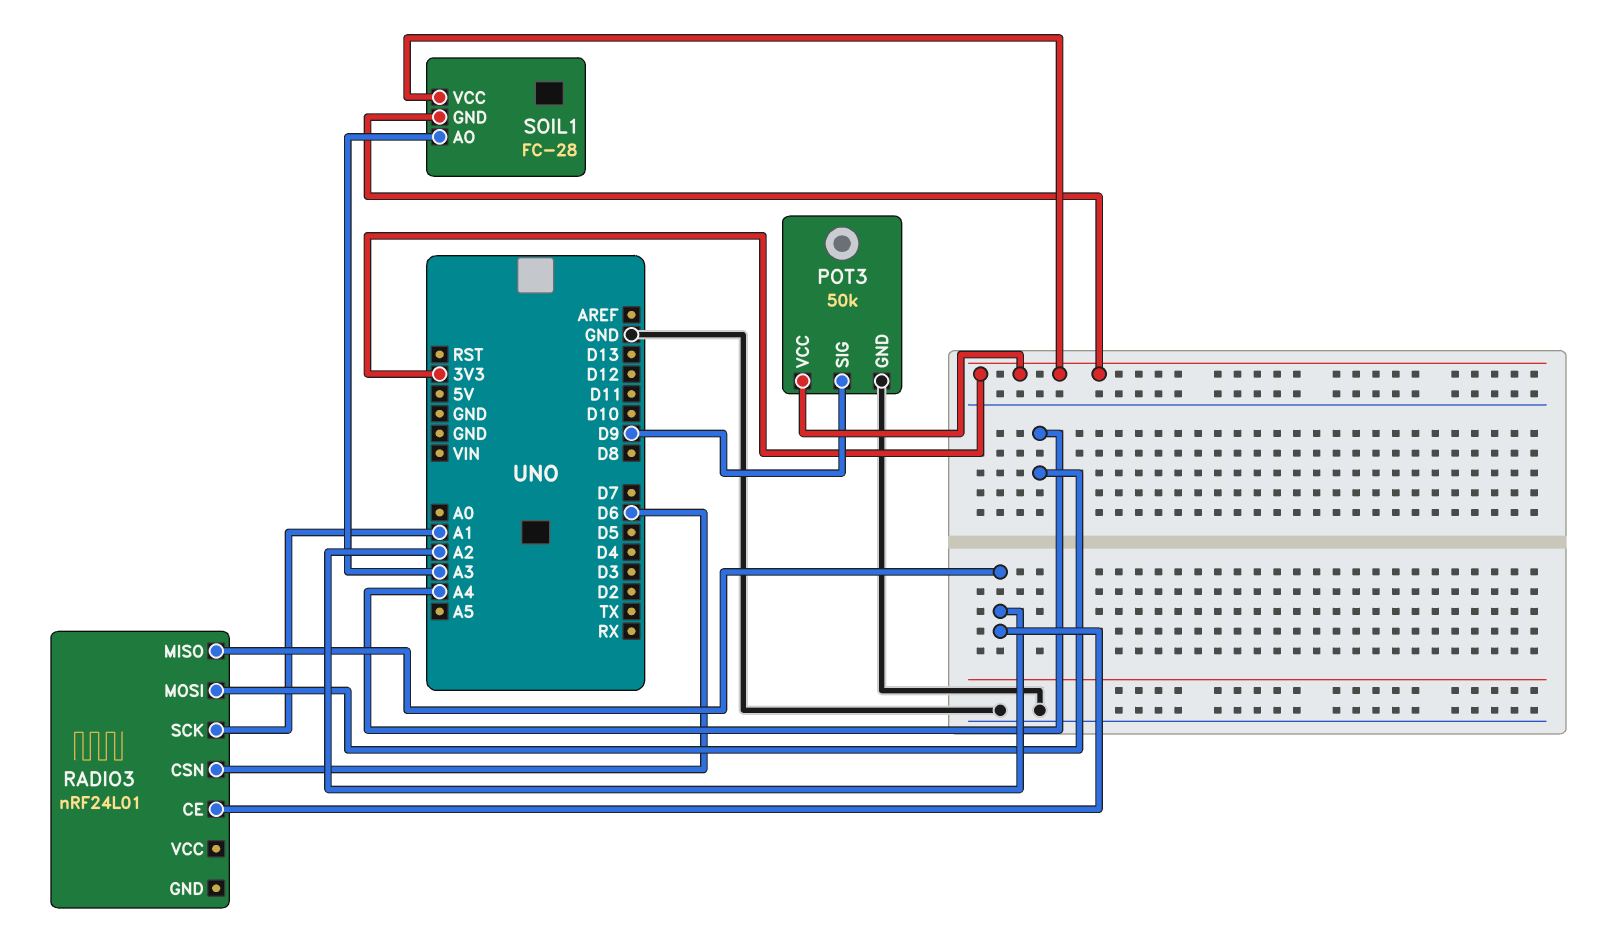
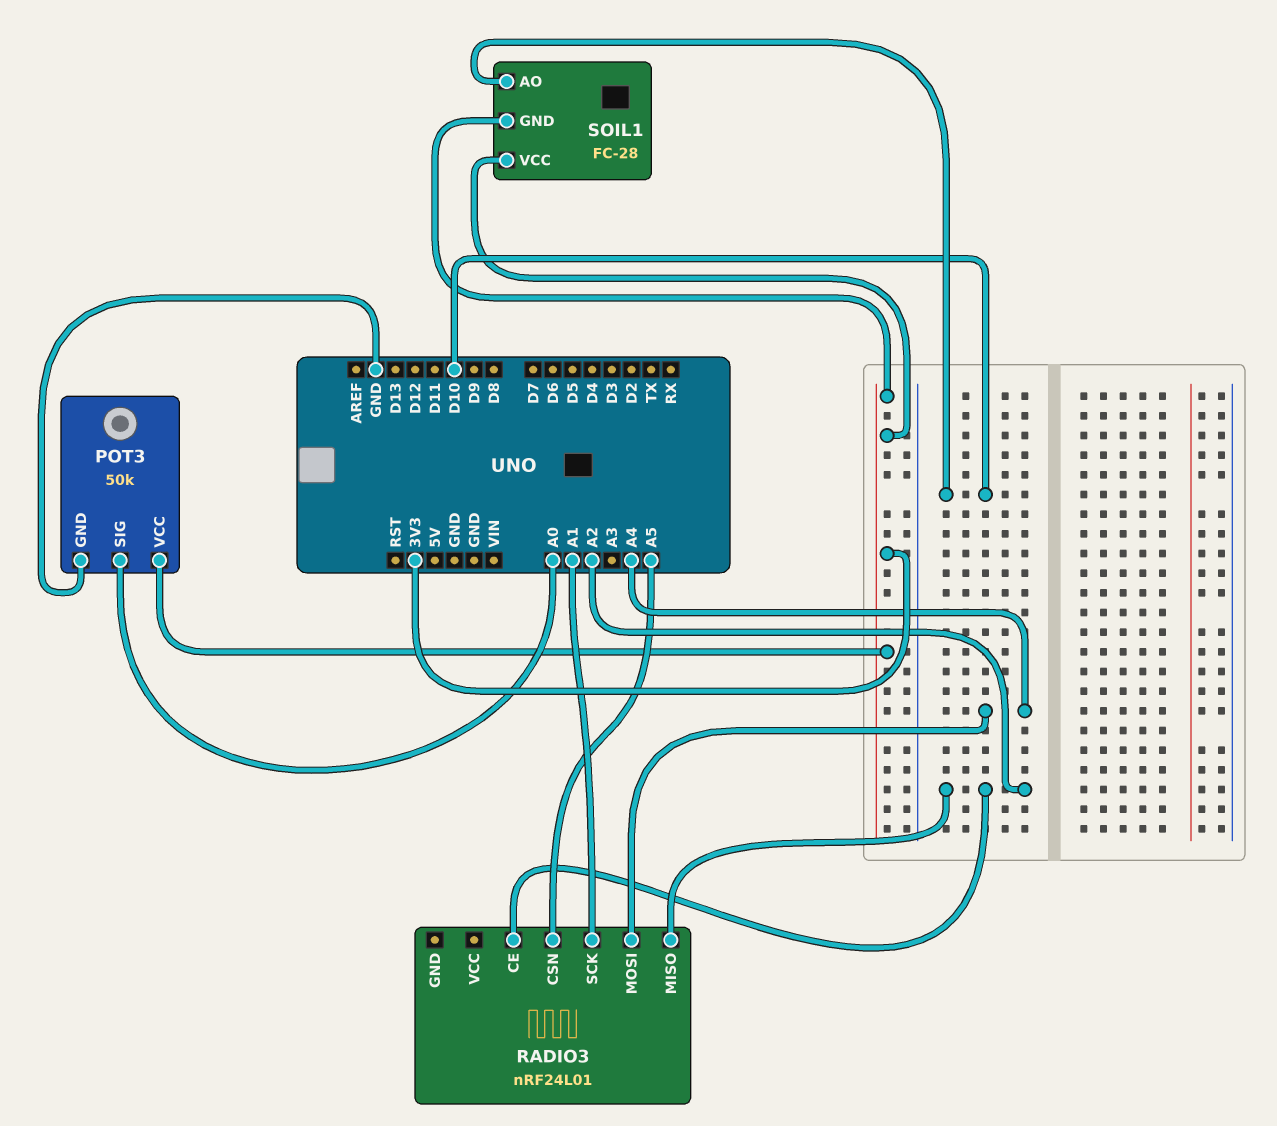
POT3 pin SIG: D9 -> A0
RADIO3 pin CSN: D6 -> A5
SOIL1 pin AO: A3 -> D10

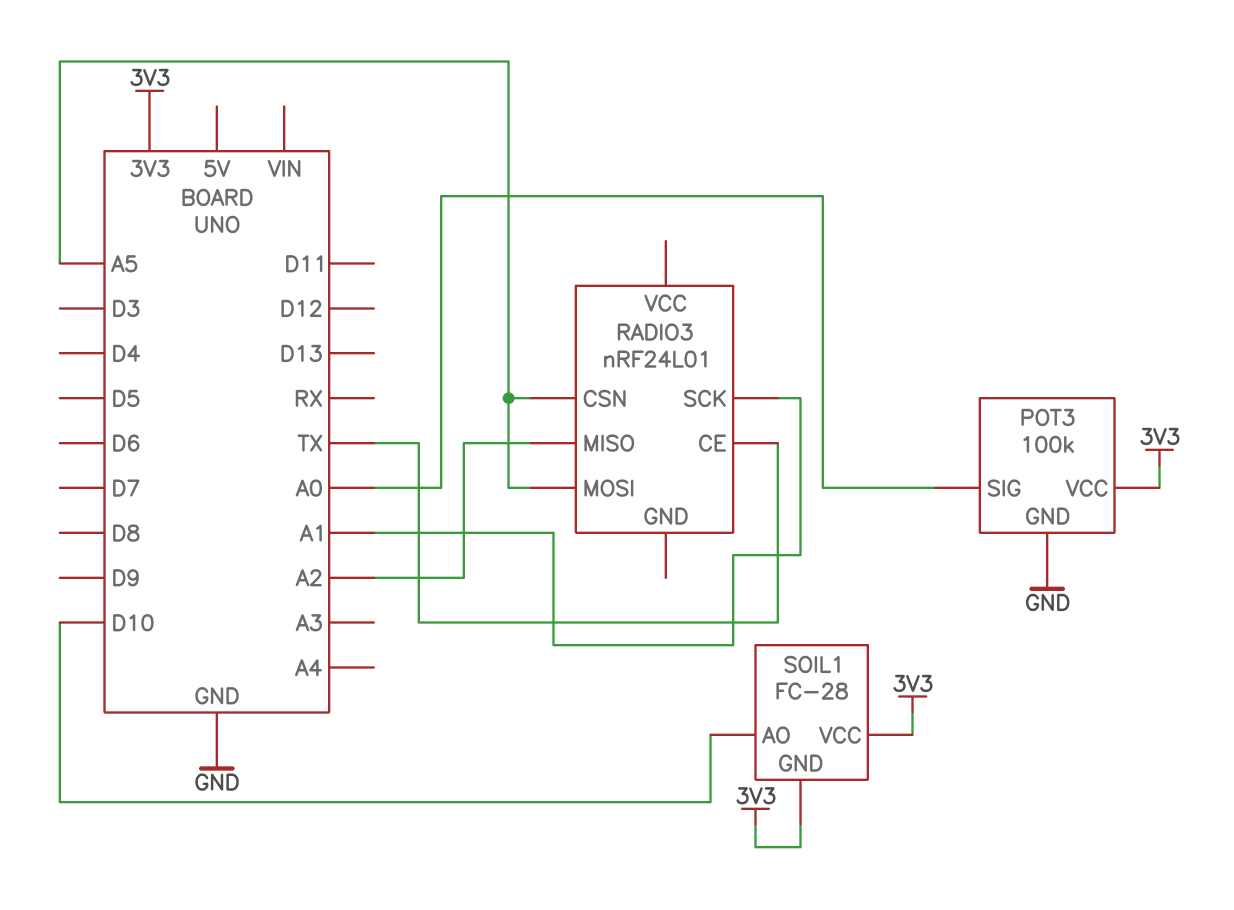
POT3: 50k -> 100k
RADIO3 pin CE: A2 -> TX
RADIO3 pin MOSI: A4 -> A5

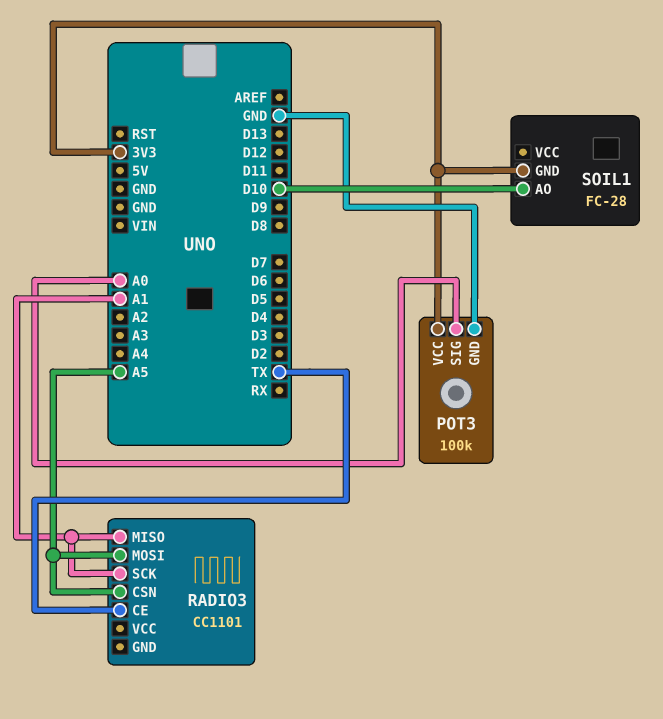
RADIO3: nRF24L01 -> CC1101
RADIO3 pin MISO: A2 -> A1
SOIL1 pin VCC: 3V3 -> none

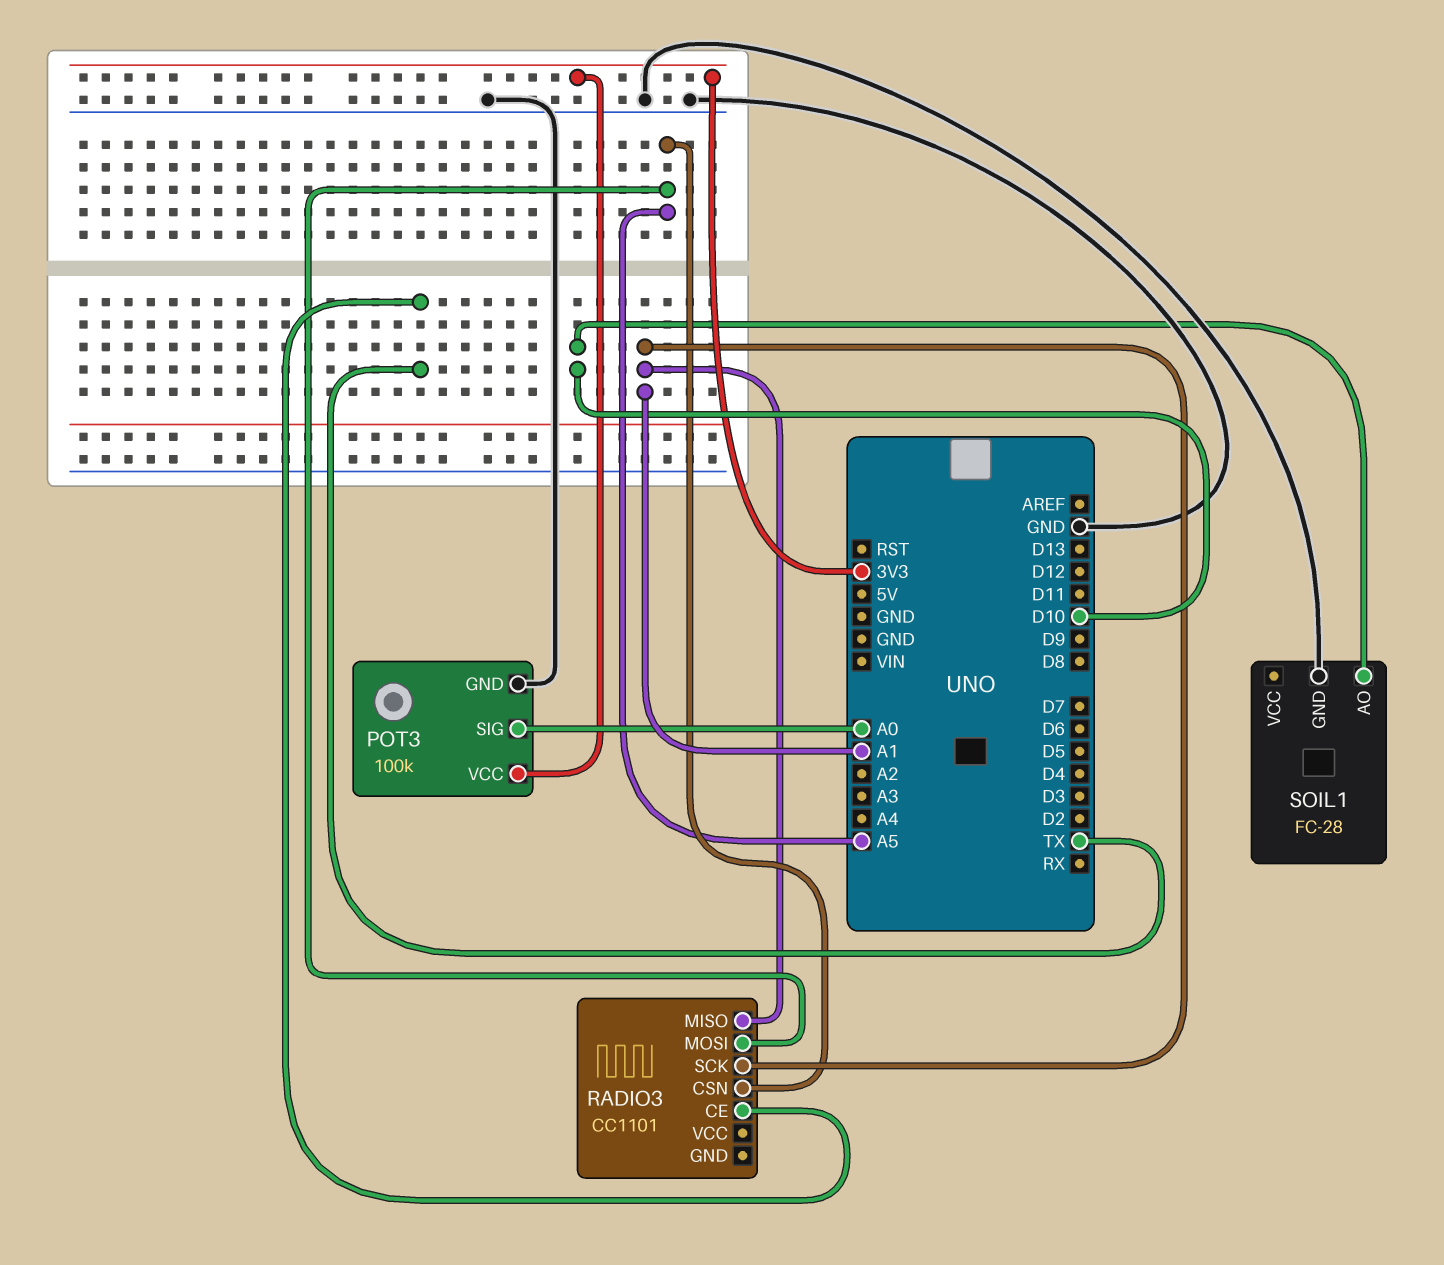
SOIL1 pin GND: 3V3 -> GND

